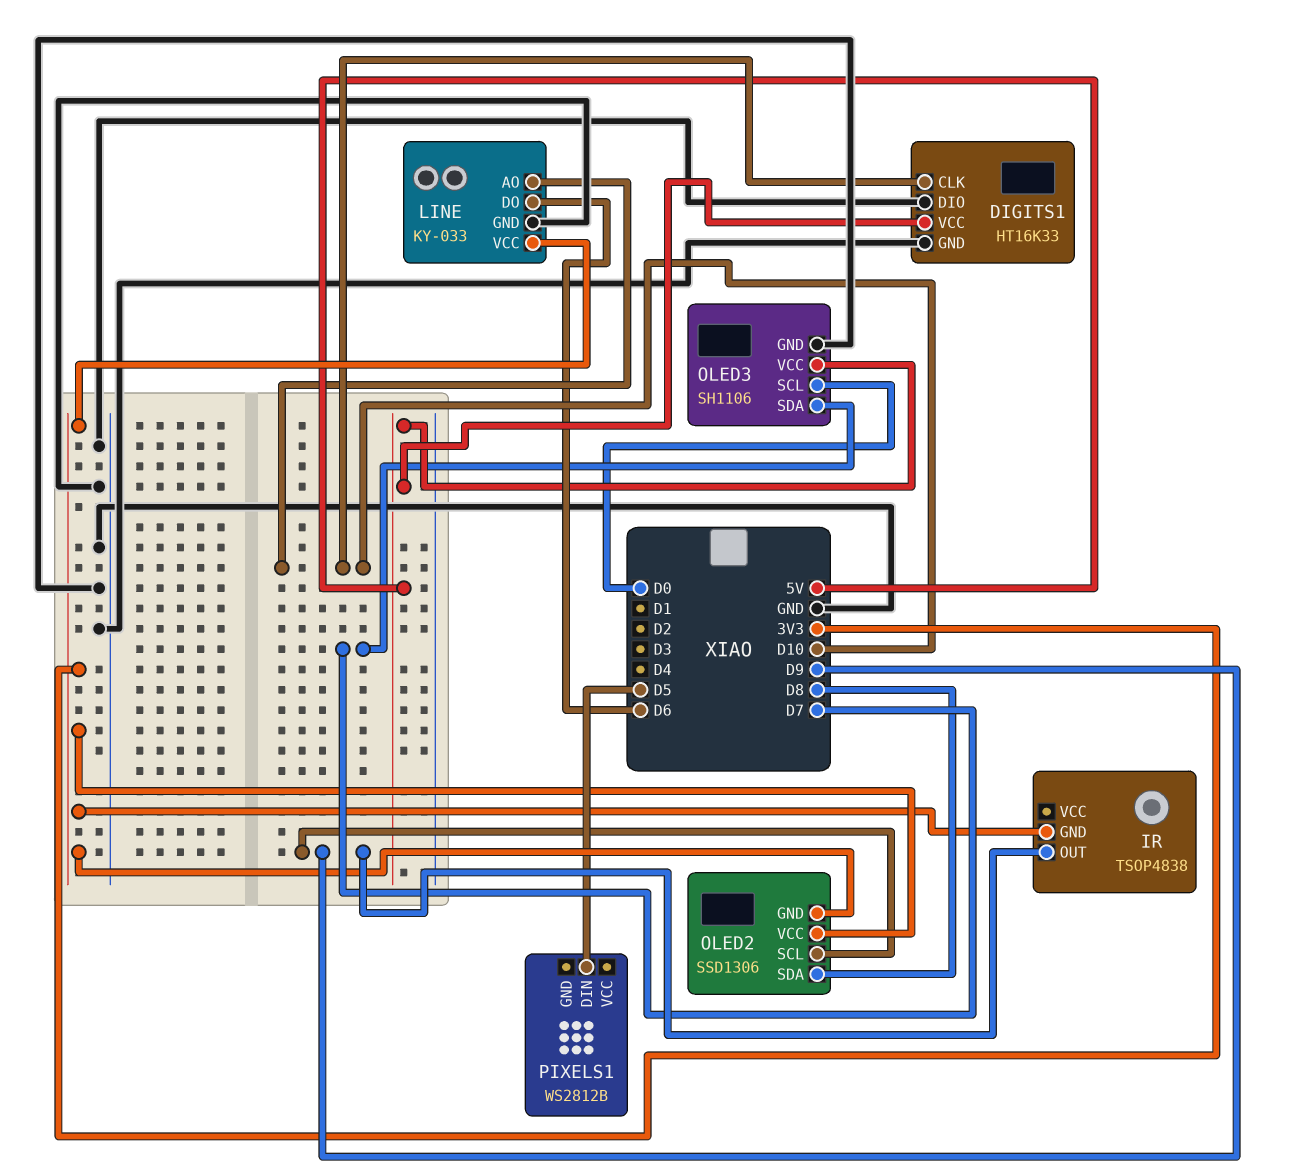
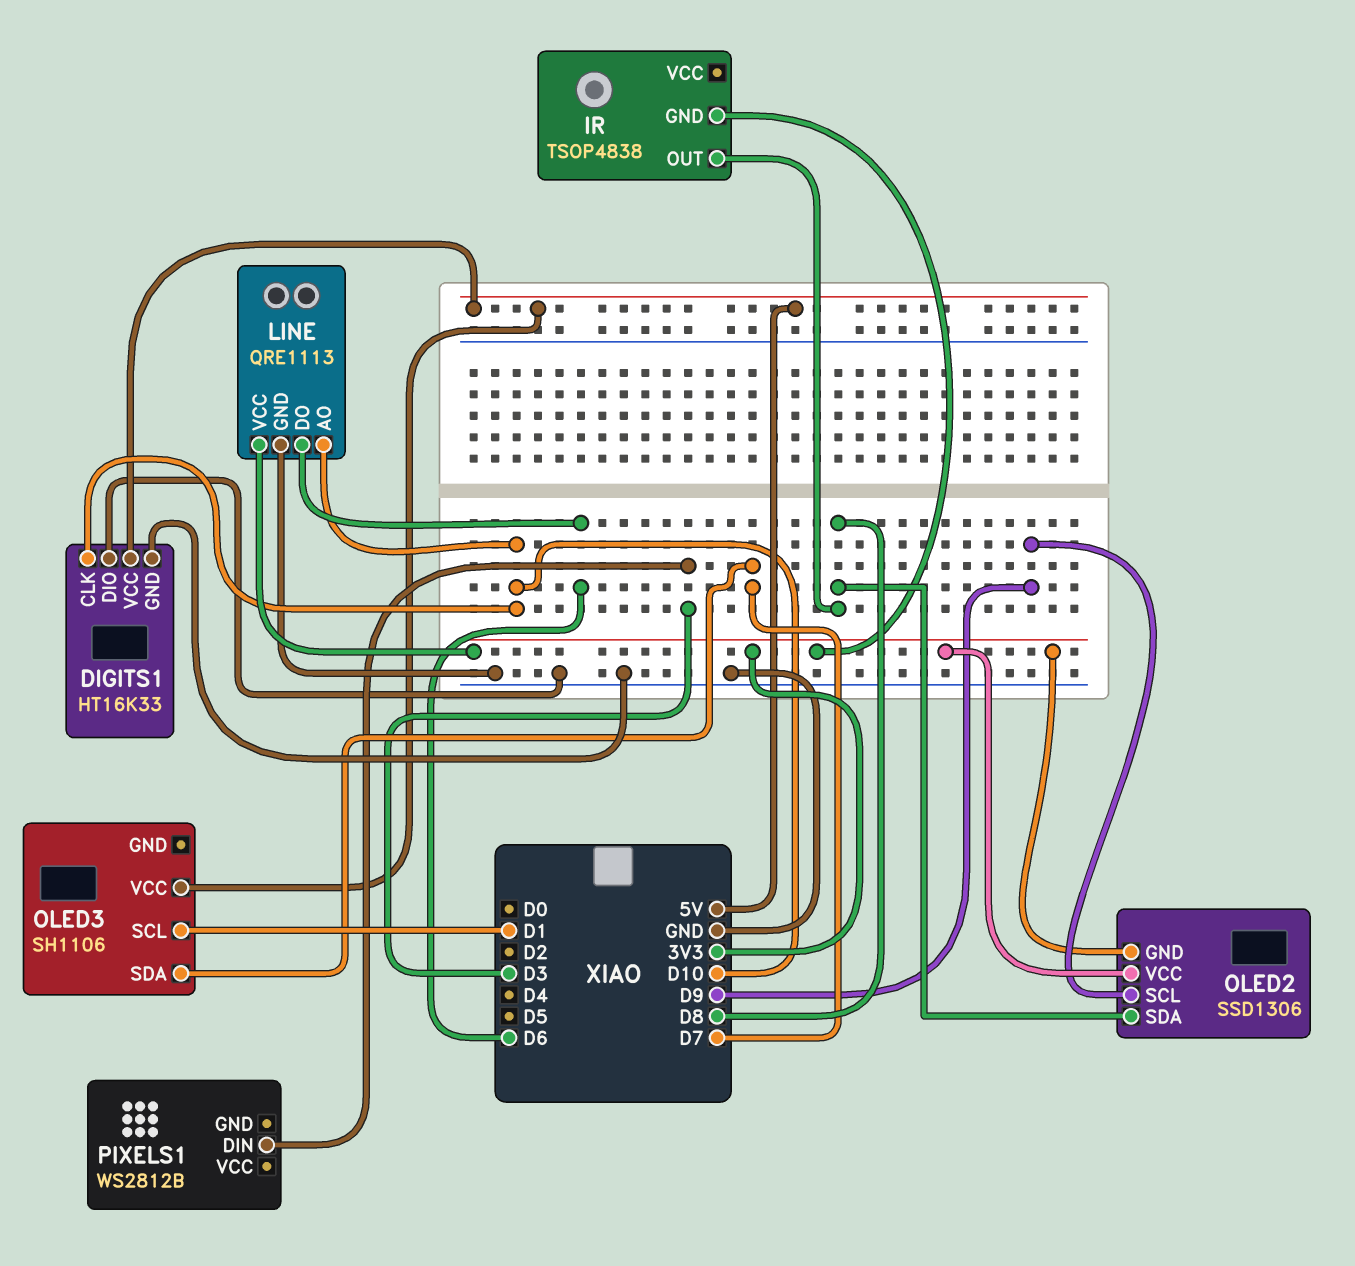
IR pin OUT: D9 -> D8
LINE: KY-033 -> QRE1113
OLED3 pin GND: GND -> none
OLED3 pin SCL: D0 -> D1
PIXELS1 pin DIN: D5 -> D3

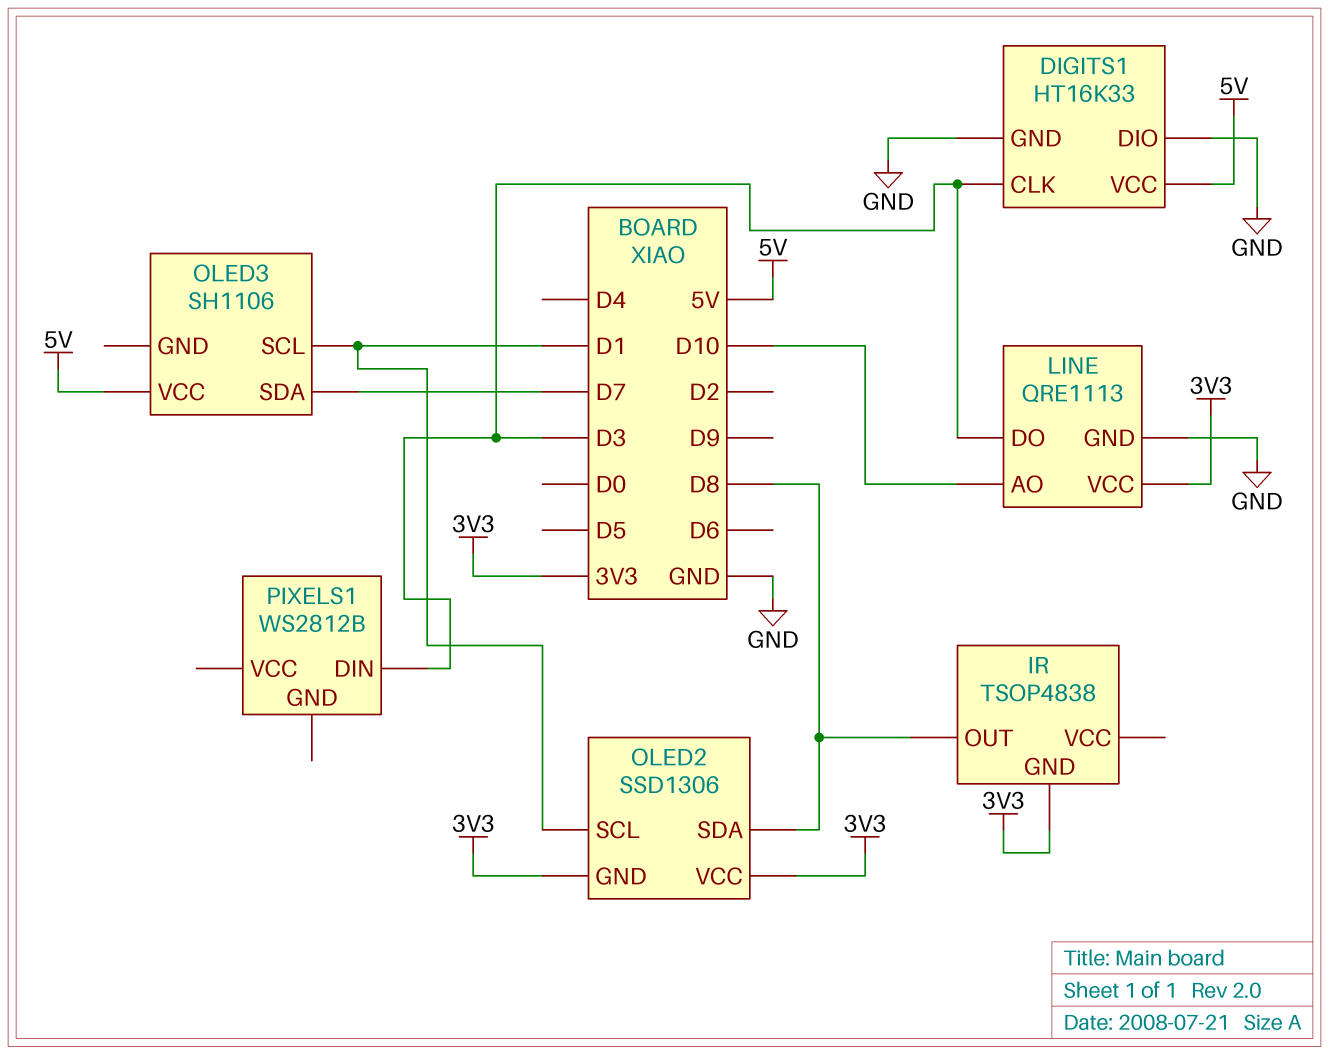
DIGITS1 pin CLK: D10 -> D3
LINE pin DO: D6 -> D3
OLED2 pin SCL: D9 -> D1

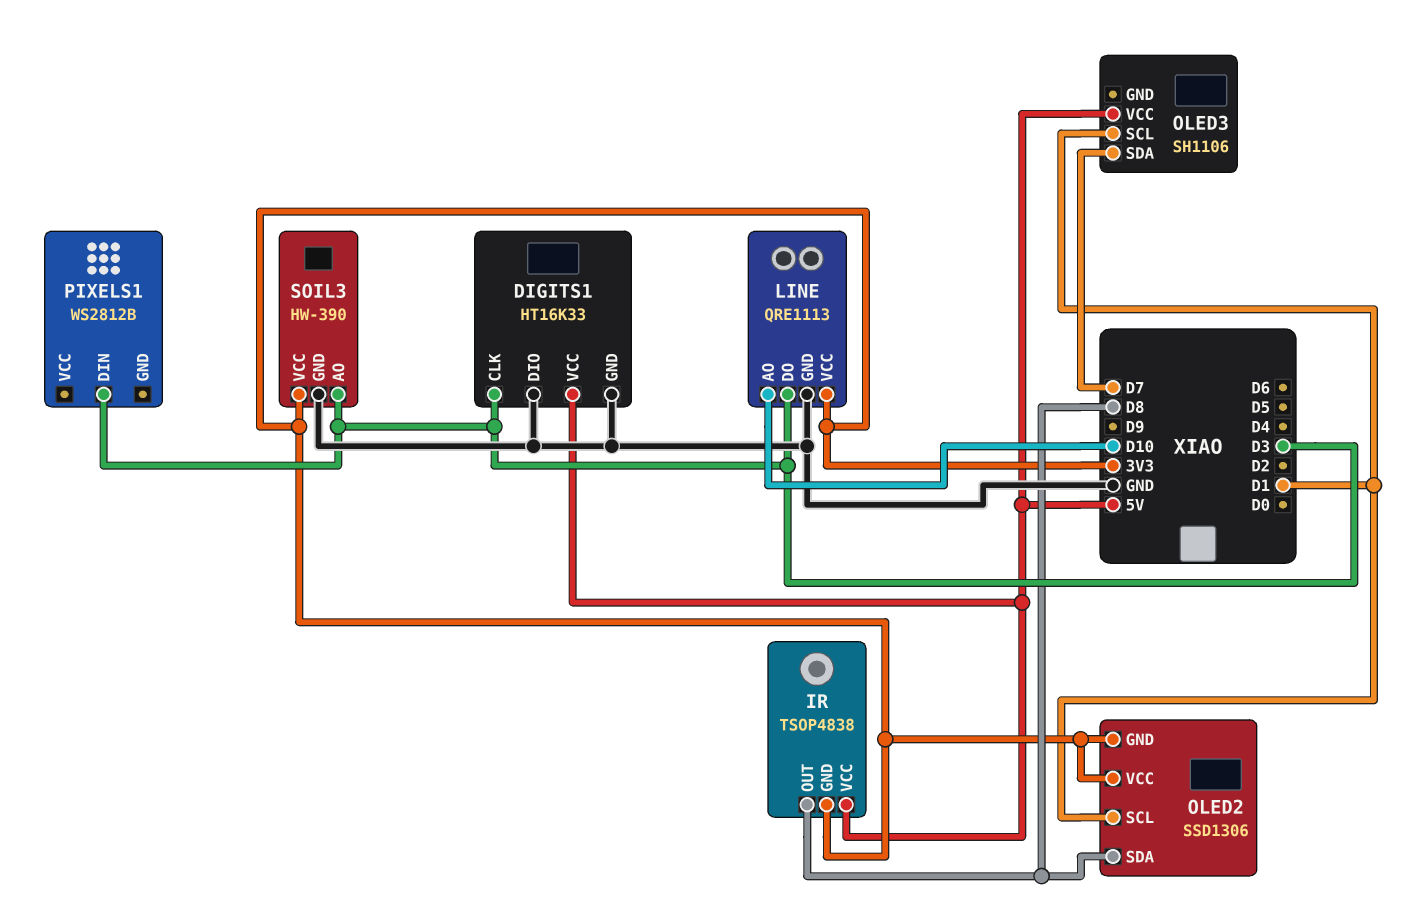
IR pin VCC: none -> 5V
SOIL3: none -> HW-390
SOIL3 pin AO: none -> D3
SOIL3 pin GND: none -> GND
SOIL3 pin VCC: none -> 3V3

